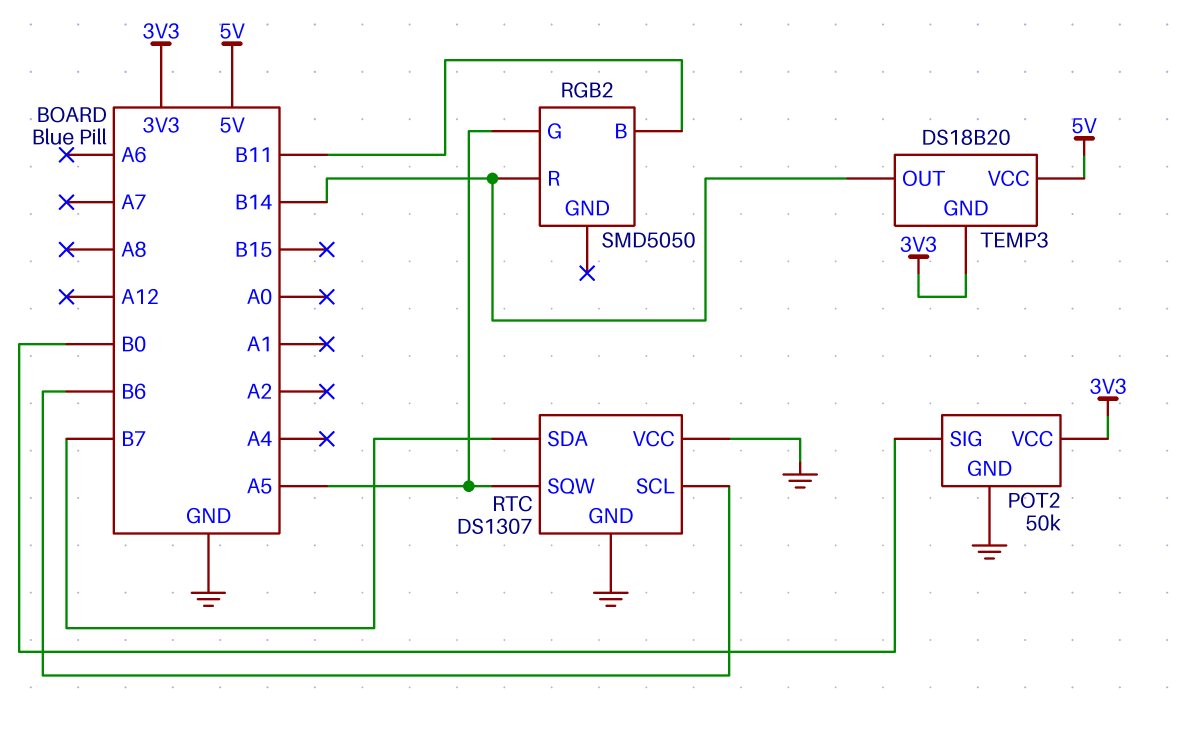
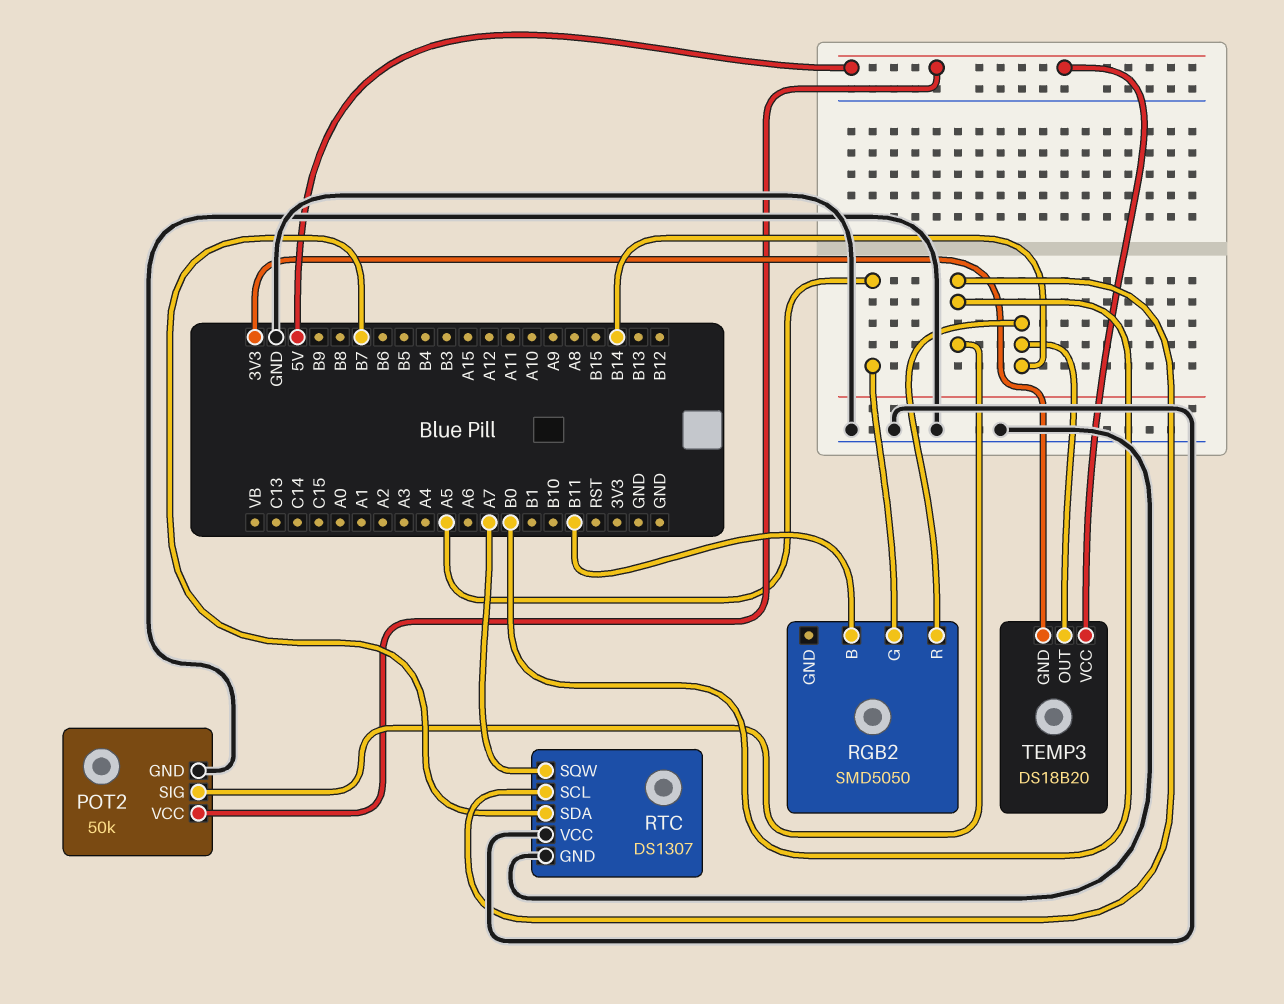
POT2 pin VCC: 3V3 -> 5V
RTC pin SCL: B6 -> B0
RTC pin SQW: A5 -> A7

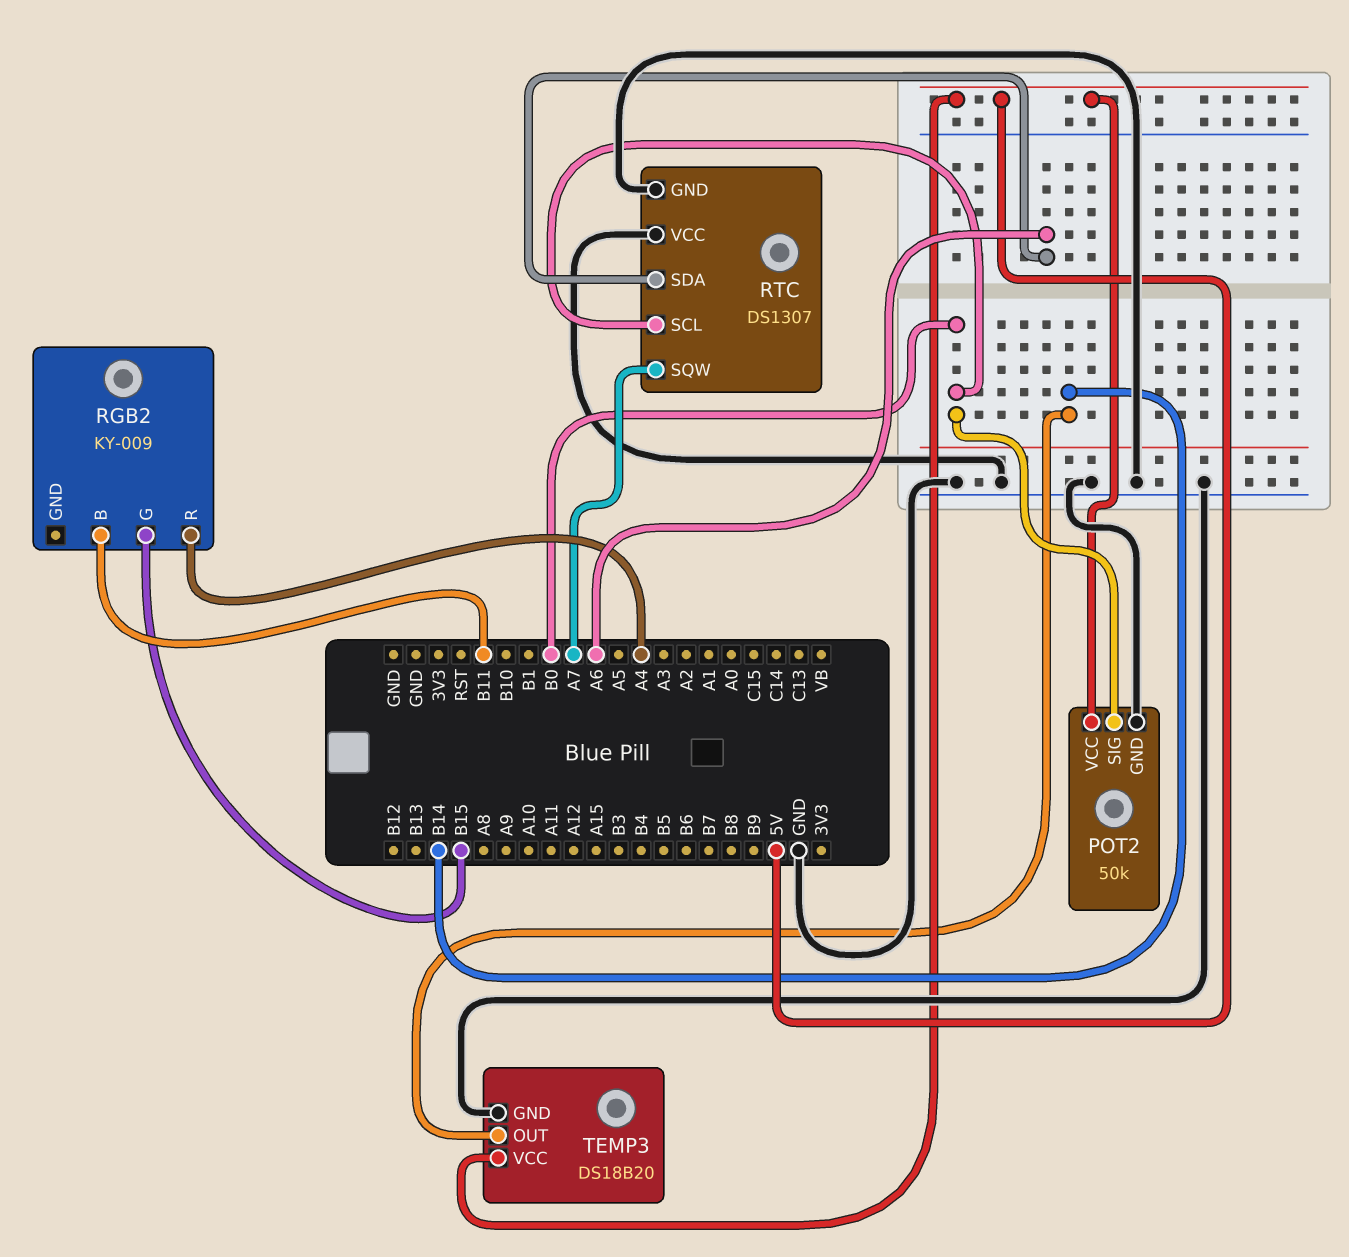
RGB2: SMD5050 -> KY-009
RGB2 pin G: A5 -> B15
RGB2 pin R: B14 -> A4
RTC pin SDA: B7 -> A6
TEMP3 pin GND: 3V3 -> GND

